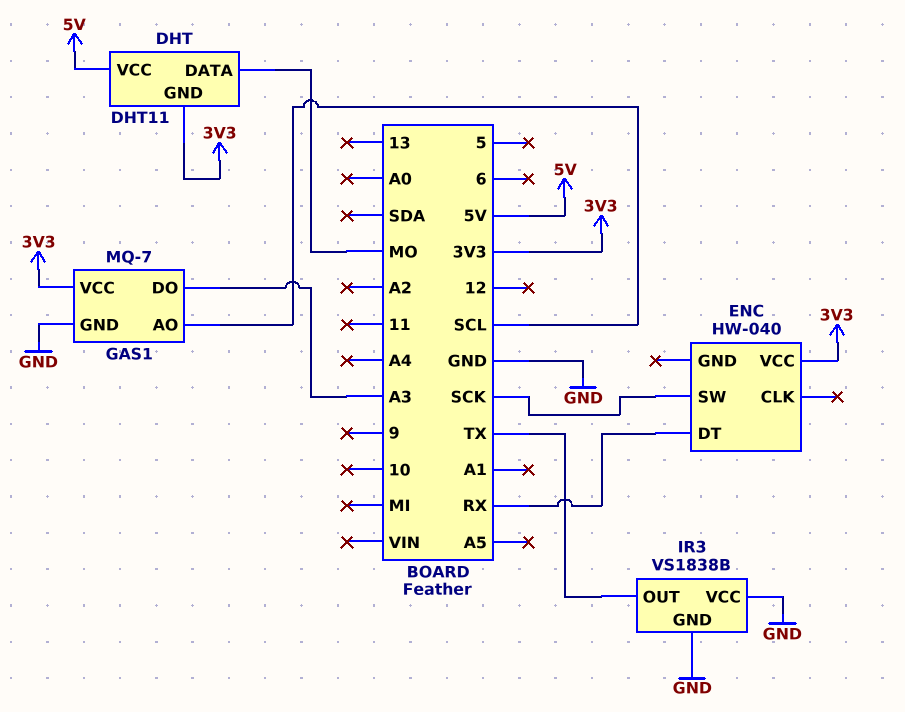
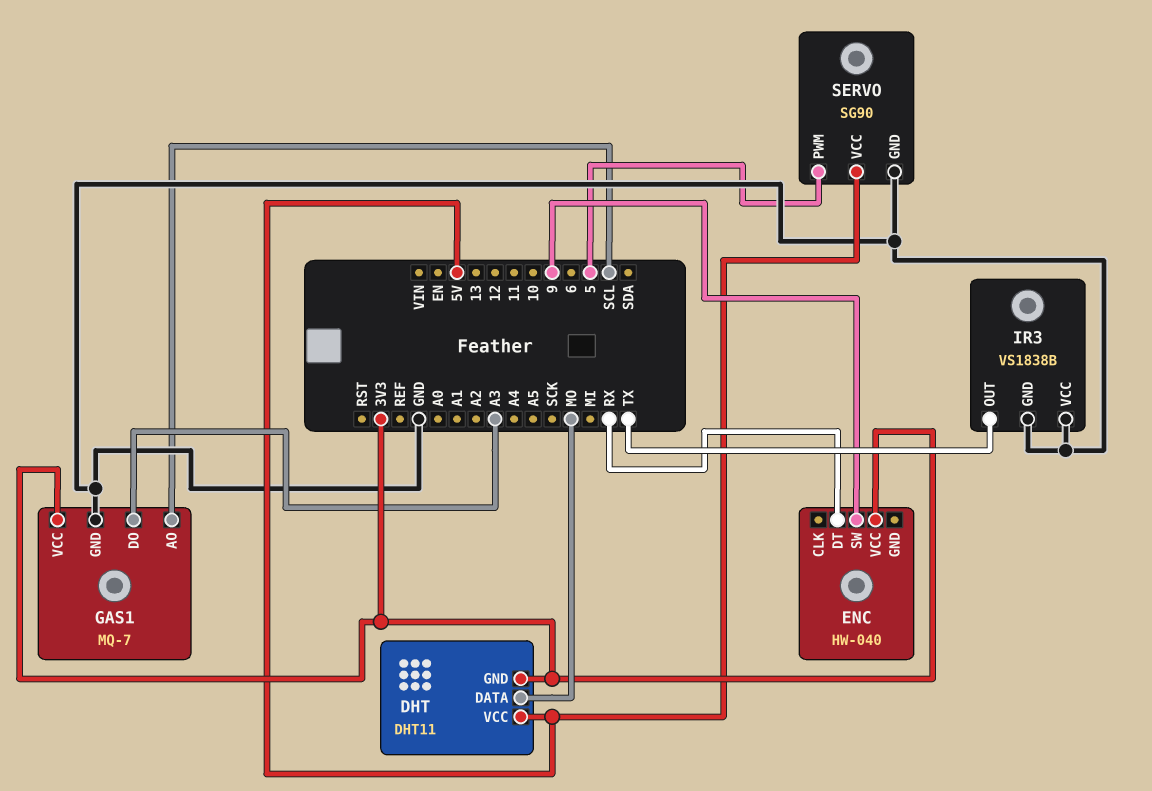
ENC pin SW: SCK -> 9
SERVO: none -> SG90
SERVO pin GND: none -> GND
SERVO pin PWM: none -> 5
SERVO pin VCC: none -> 5V

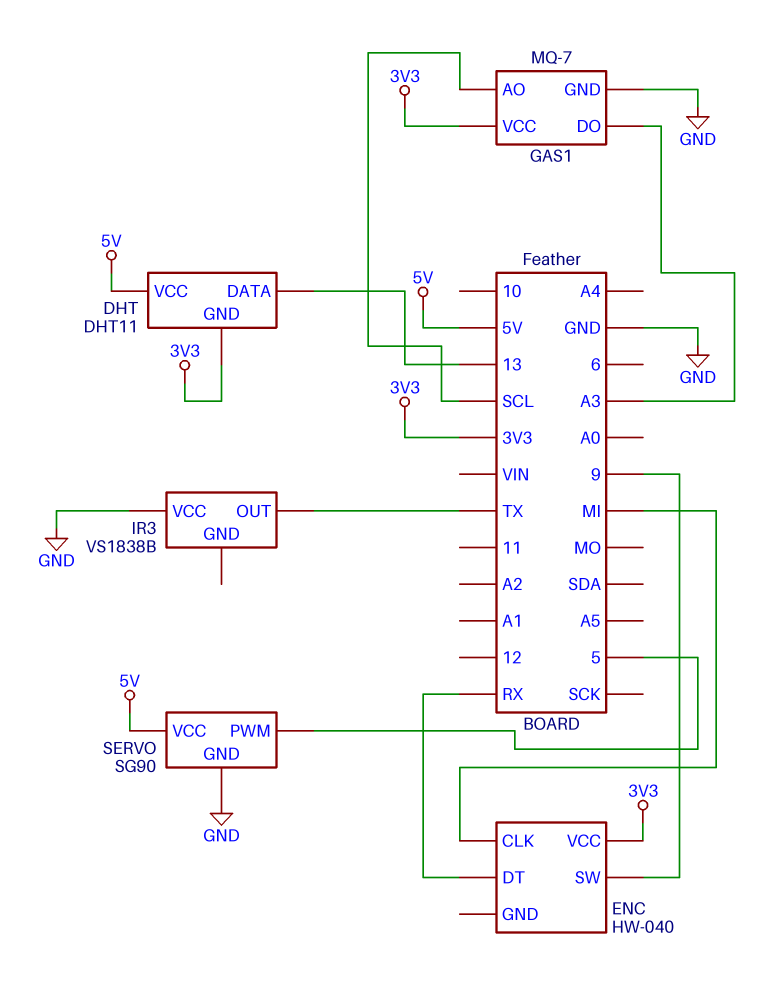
DHT pin DATA: MO -> 13
ENC pin CLK: none -> MI
IR3 pin GND: GND -> none

